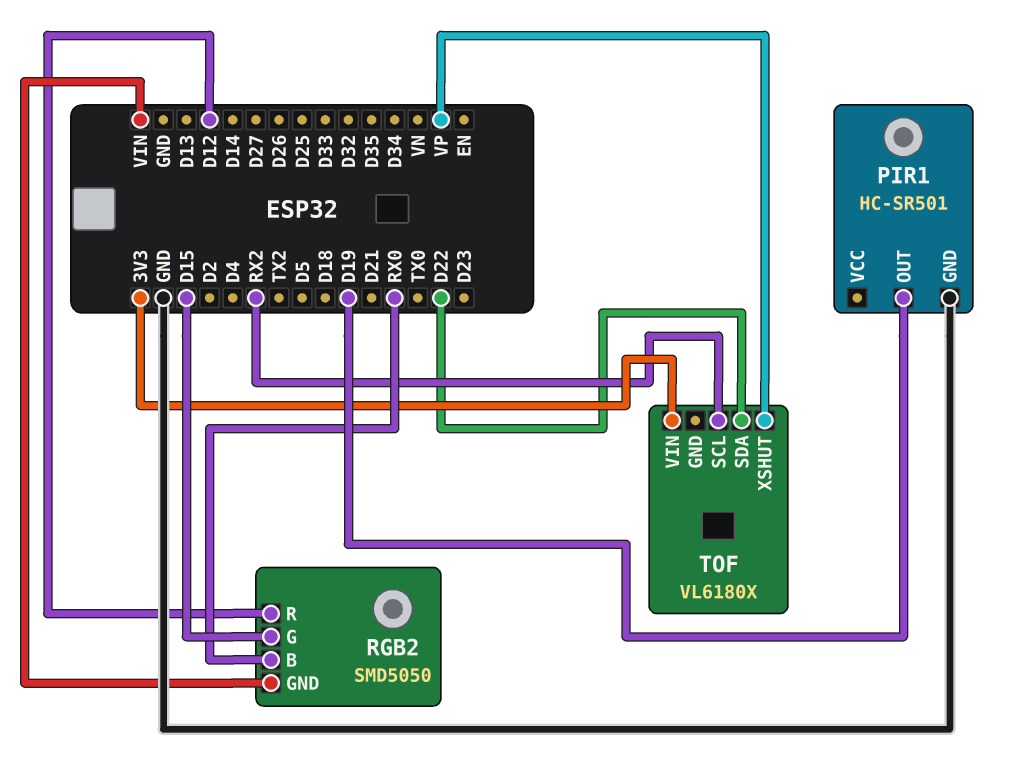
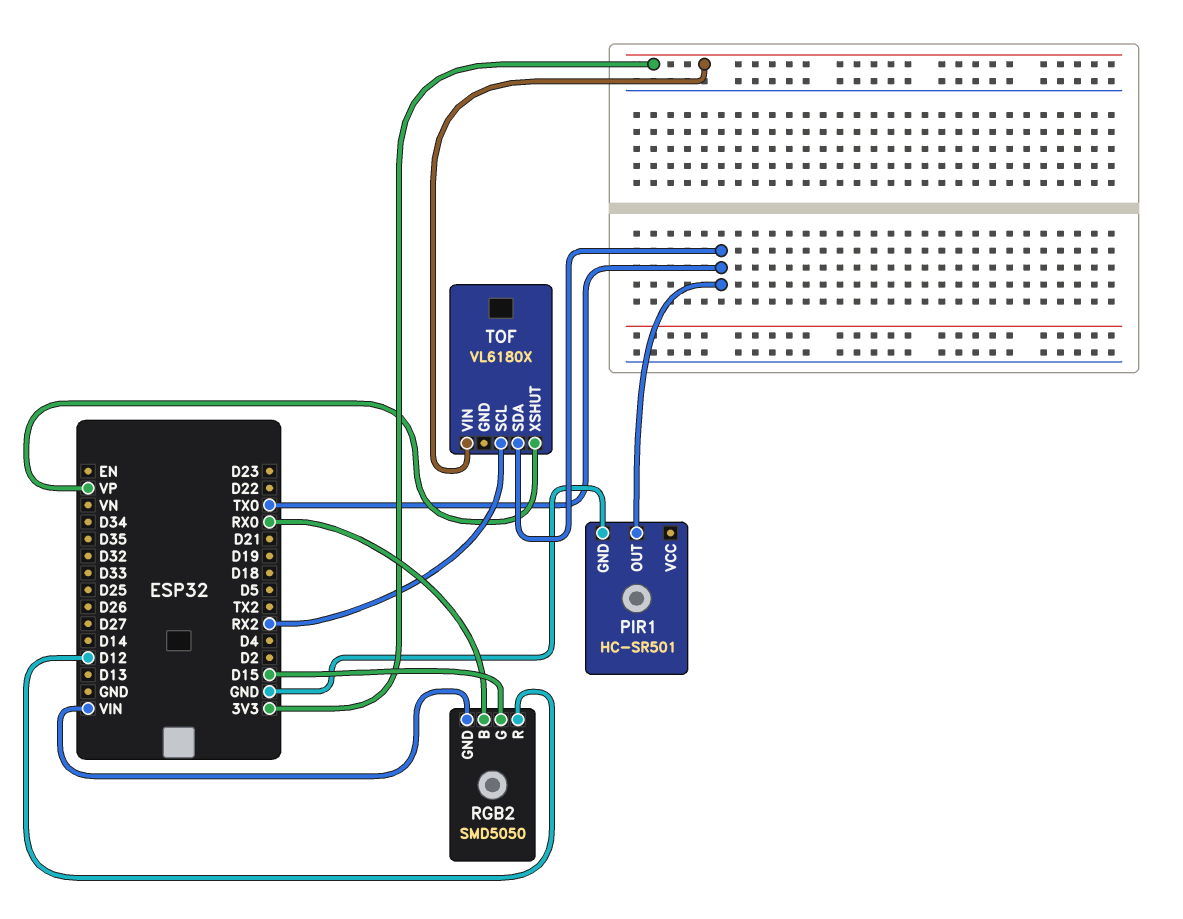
PIR1 pin OUT: D19 -> TX0
TOF pin SDA: D22 -> TX0

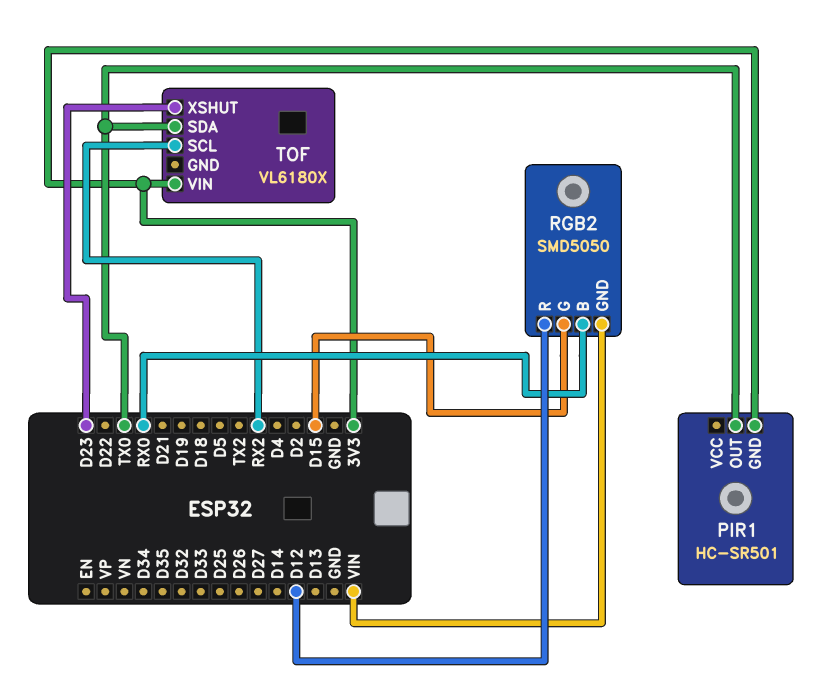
PIR1 pin GND: GND -> 3V3
TOF pin XSHUT: VP -> D23

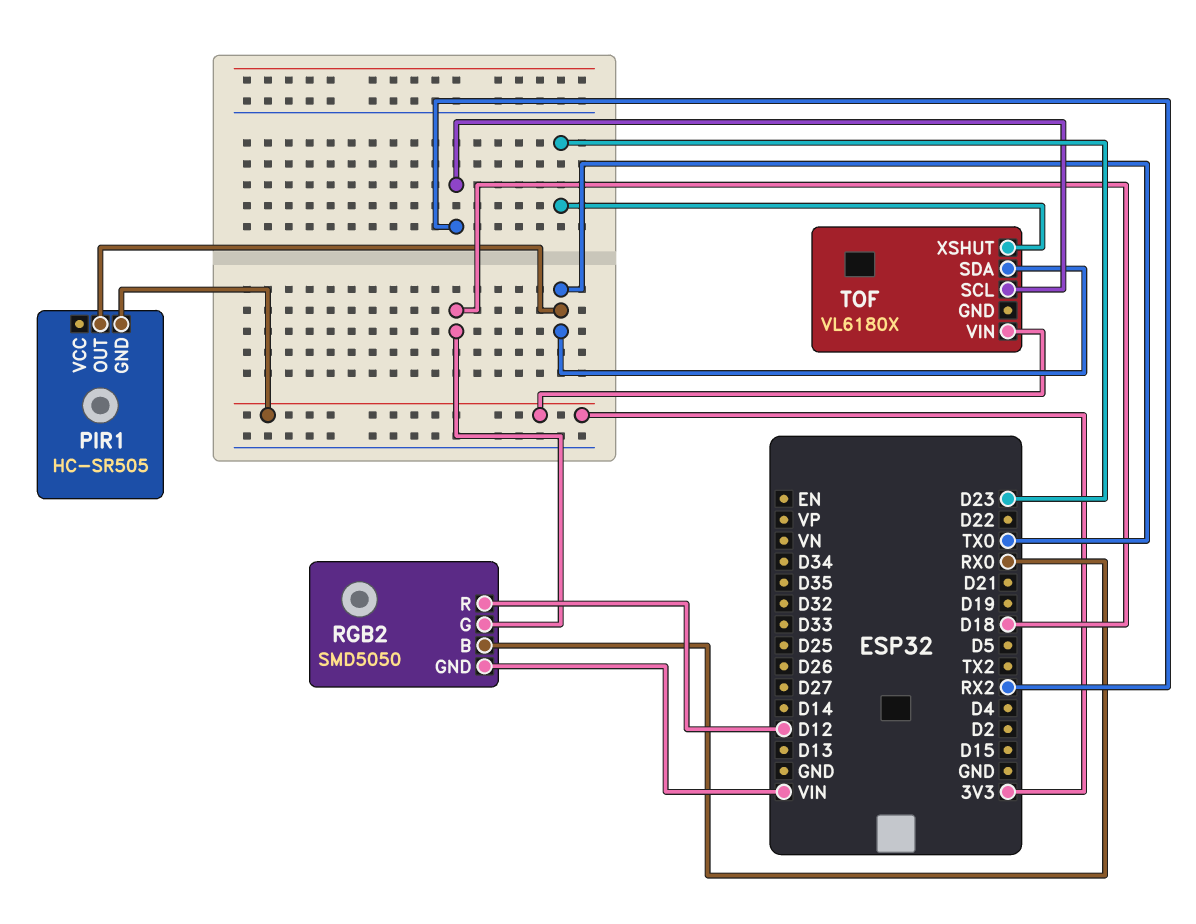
PIR1: HC-SR501 -> HC-SR505
RGB2 pin G: D15 -> D18

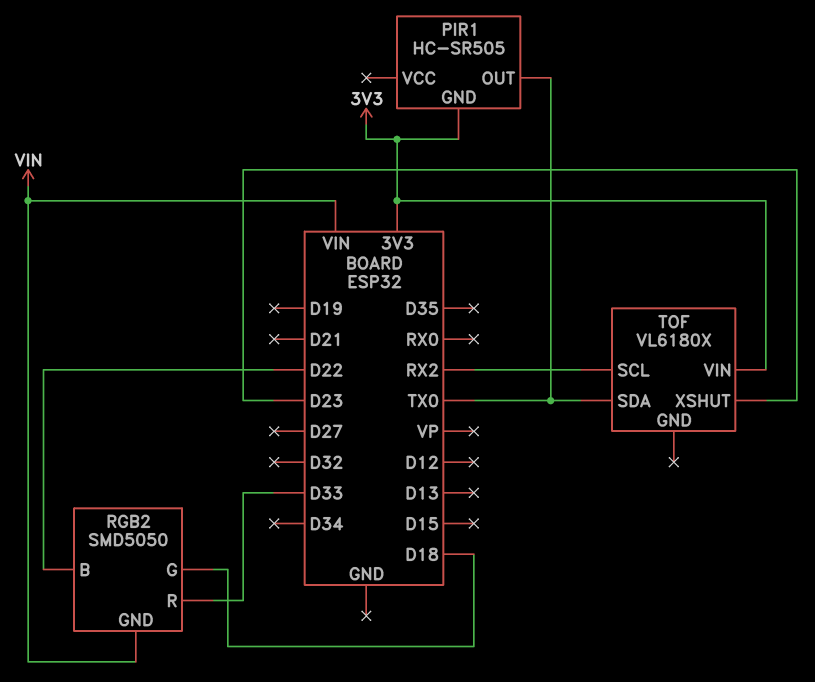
RGB2 pin B: RX0 -> D22
RGB2 pin R: D12 -> D33

